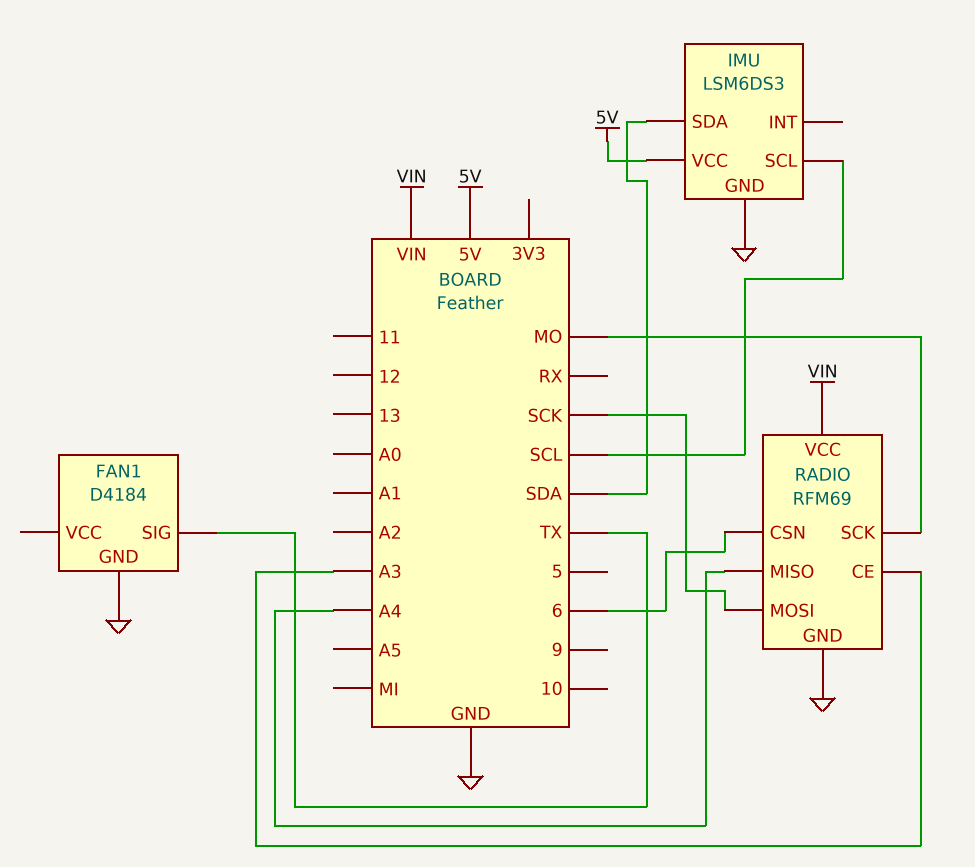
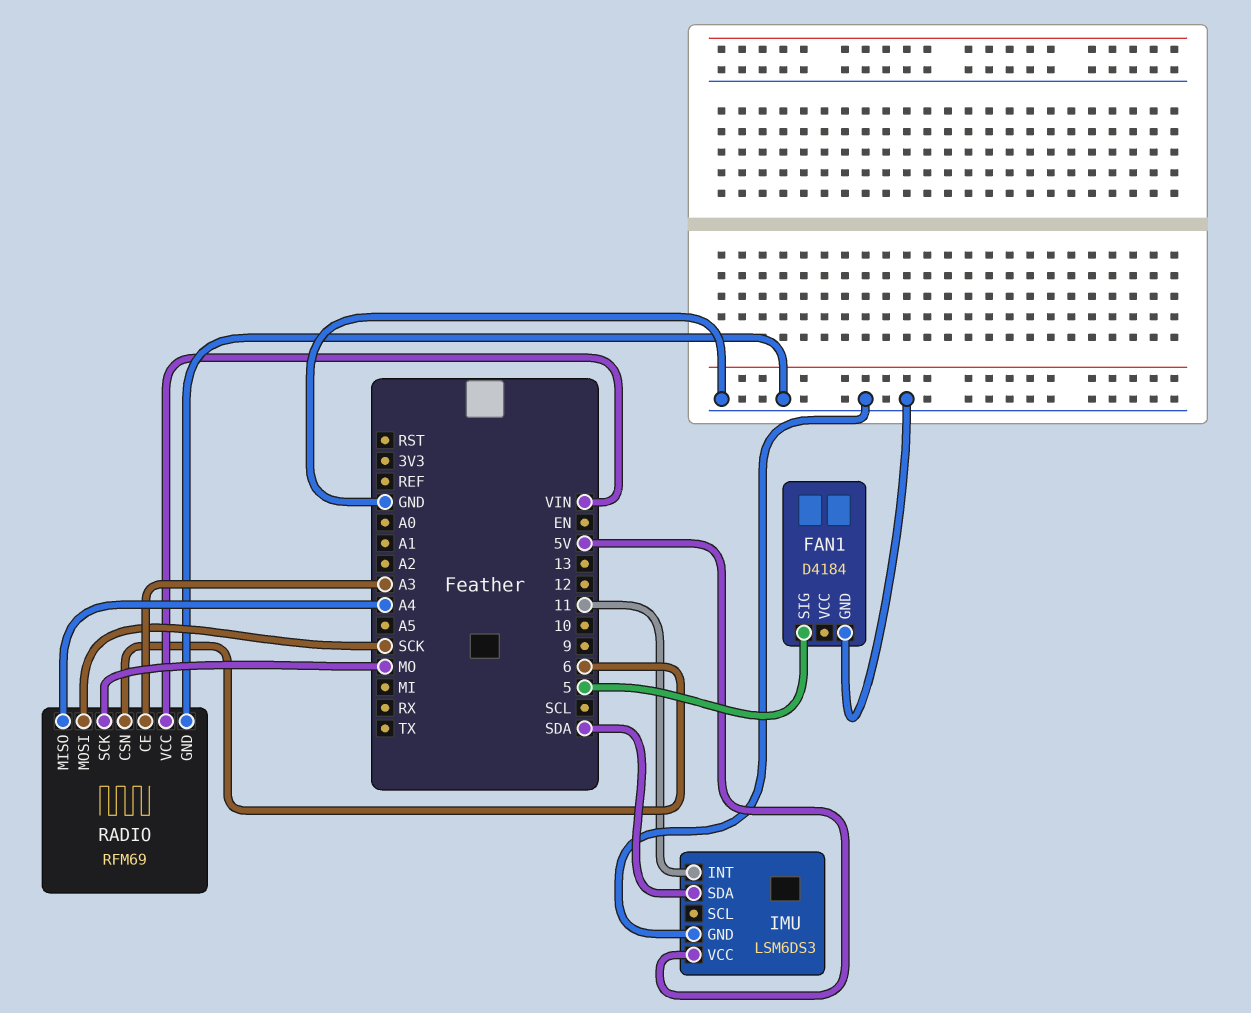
FAN1 pin SIG: TX -> 5
IMU pin INT: none -> 11
IMU pin SCL: SCL -> none

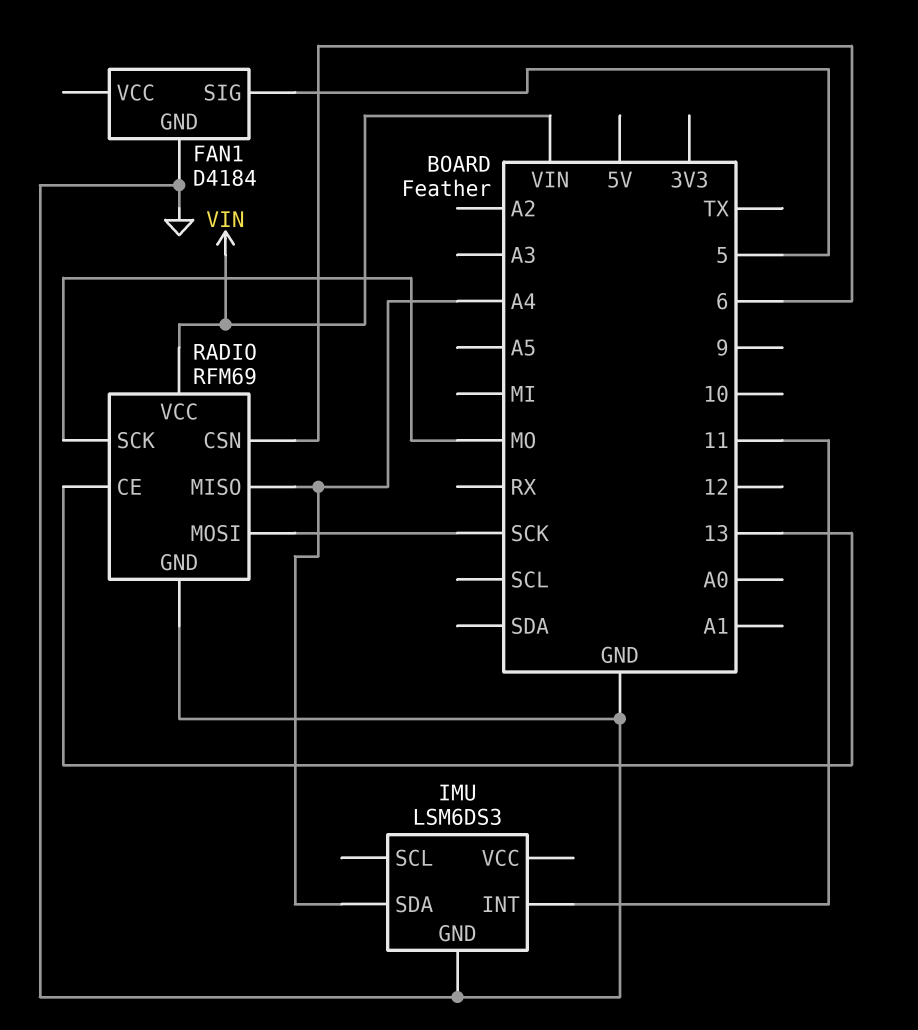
IMU pin SDA: SDA -> A4
IMU pin VCC: 5V -> none
RADIO pin CE: A3 -> 13

